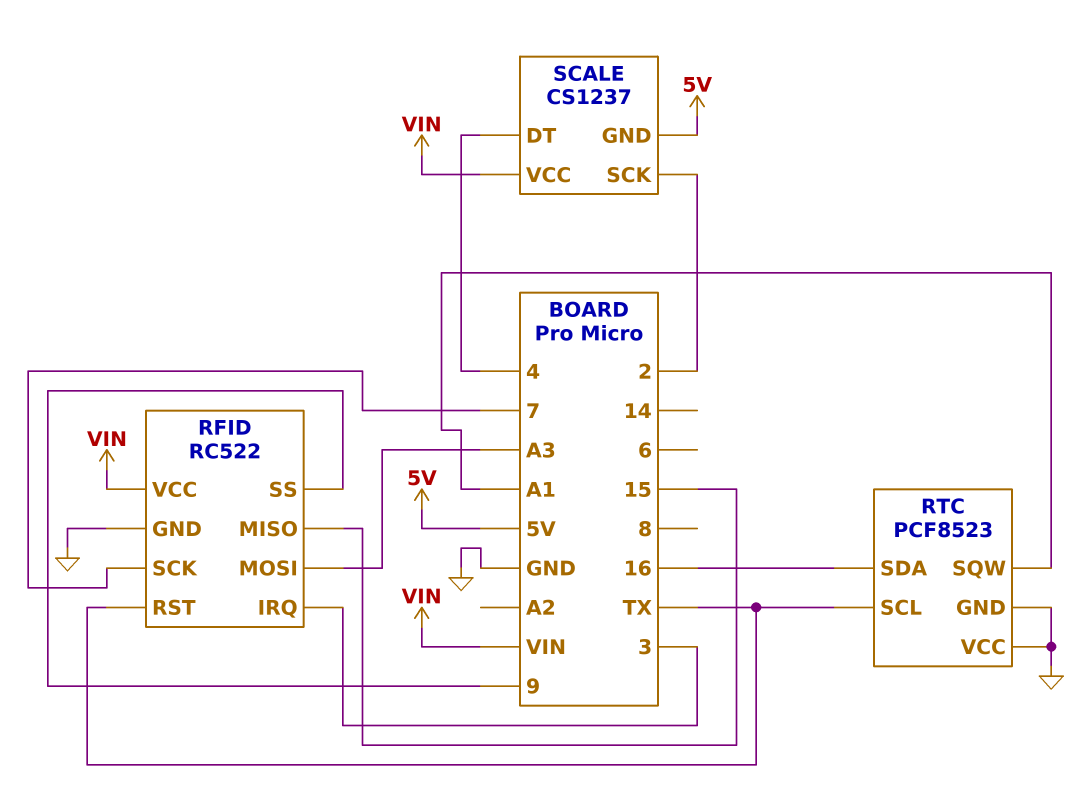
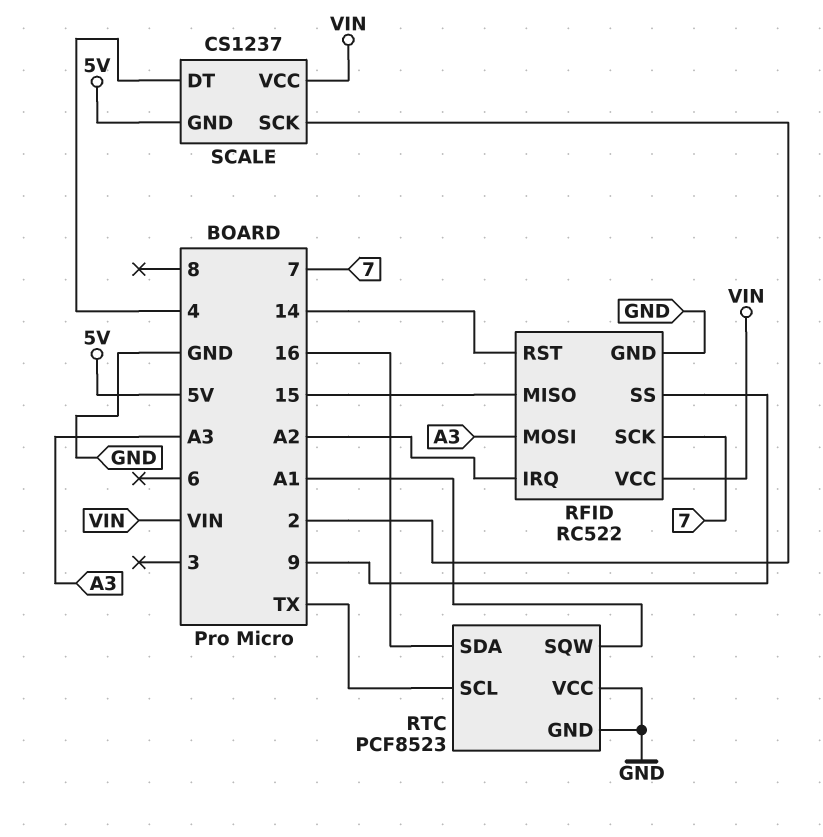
RFID pin IRQ: 3 -> A2
RFID pin RST: TX -> 14

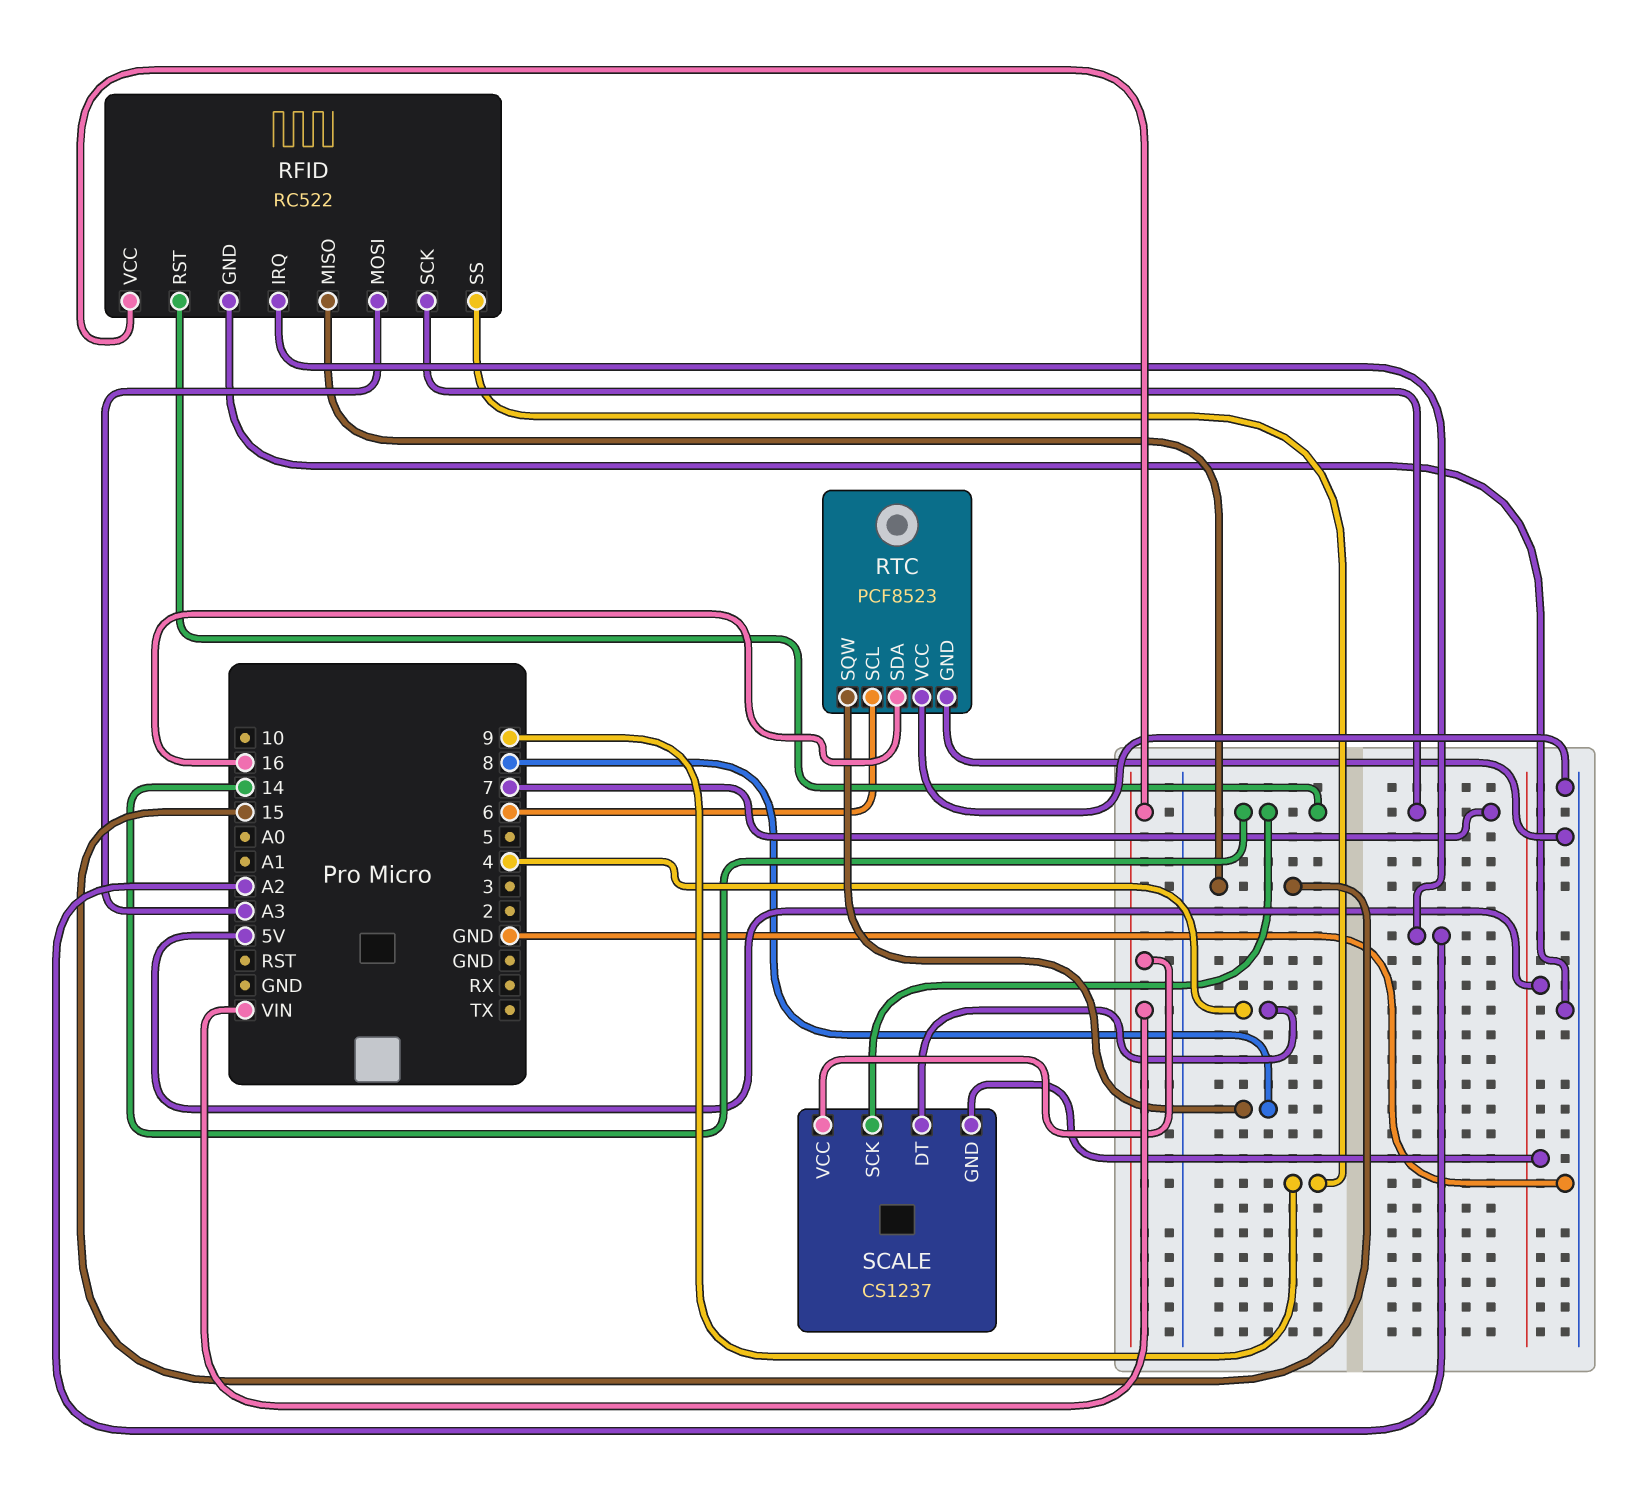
RTC pin SCL: TX -> 6
RTC pin SQW: A1 -> 8
SCALE pin SCK: 2 -> 14

